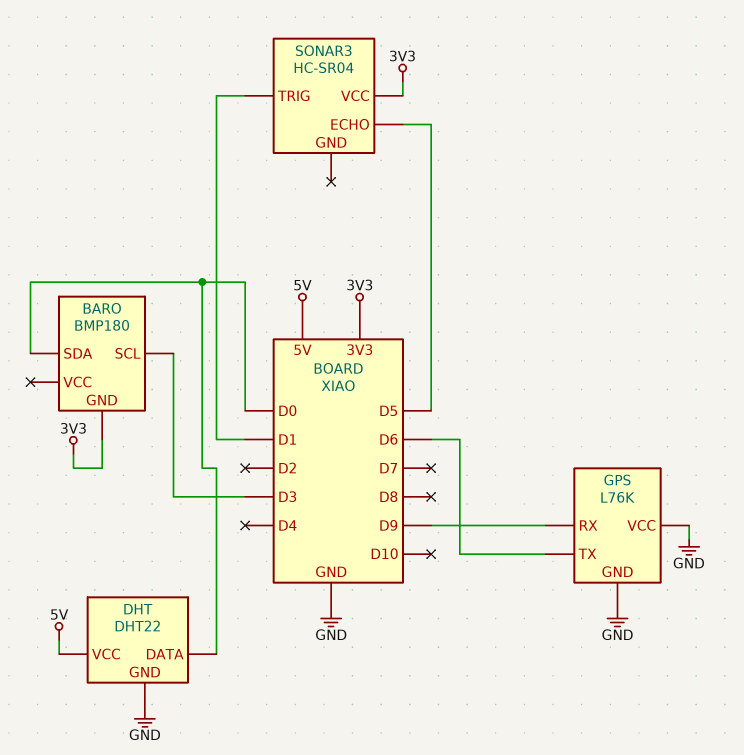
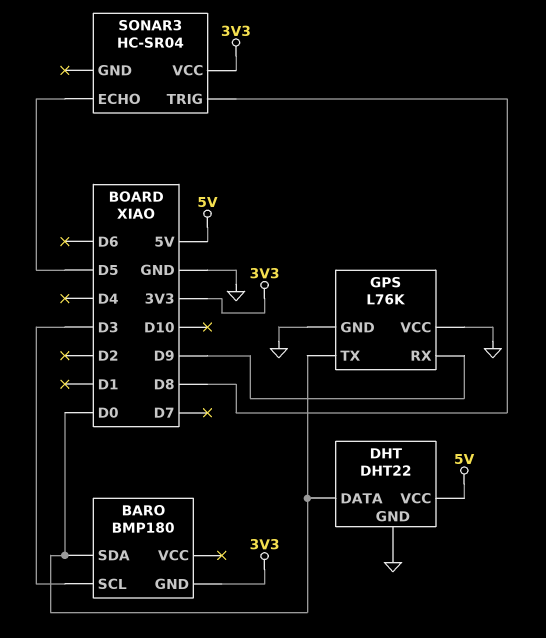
GPS pin TX: D6 -> D0
SONAR3 pin TRIG: D1 -> D8

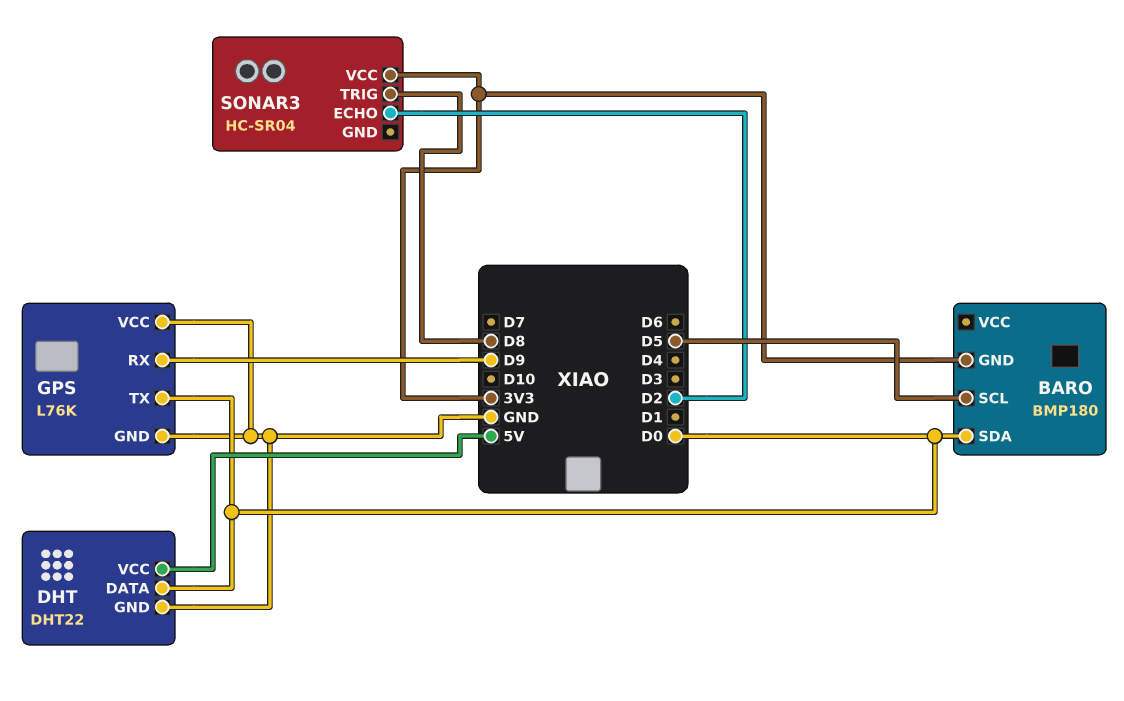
BARO pin SCL: D3 -> D5
SONAR3 pin ECHO: D5 -> D2

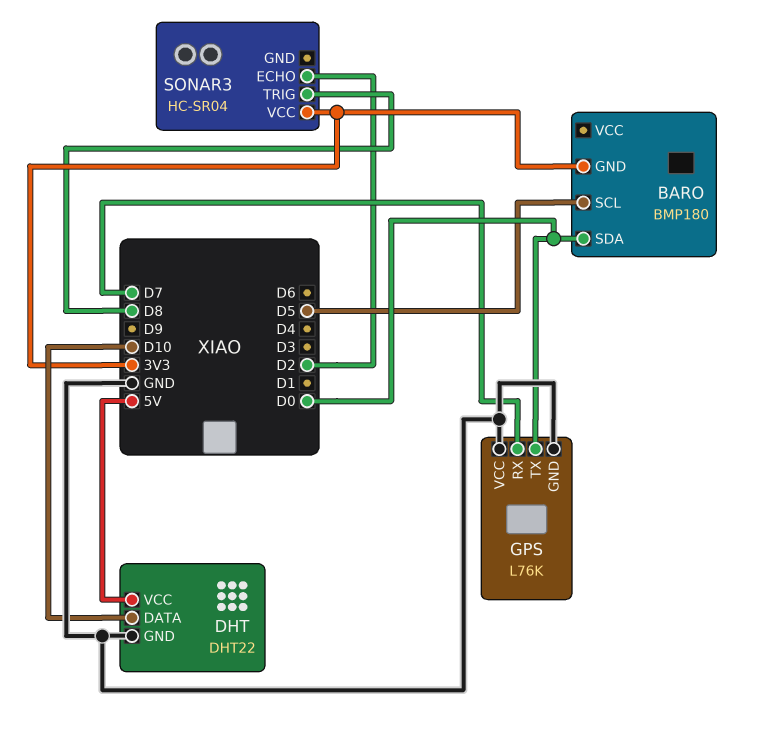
DHT pin DATA: D0 -> D10
GPS pin RX: D9 -> D7

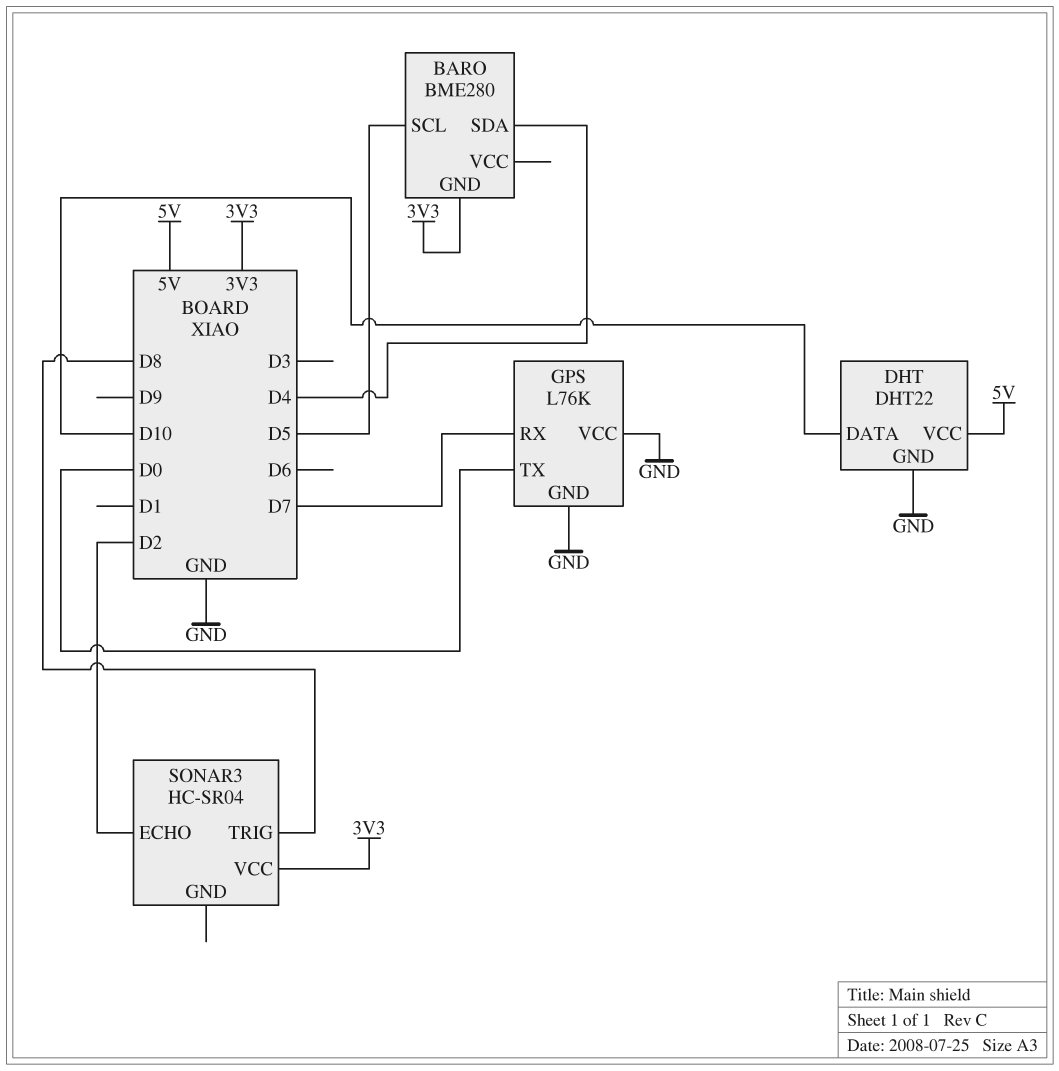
BARO: BMP180 -> BME280
BARO pin SDA: D0 -> D4

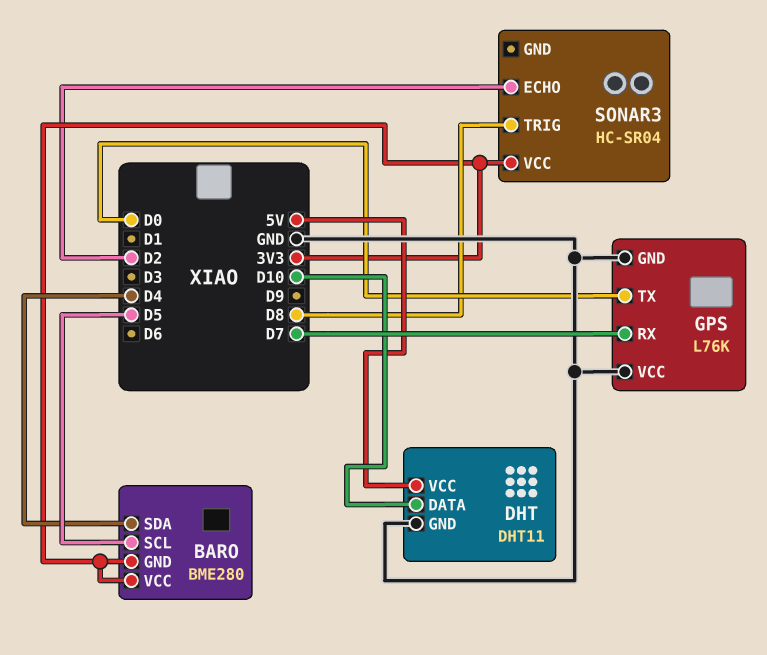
BARO pin VCC: none -> 3V3
DHT: DHT22 -> DHT11

